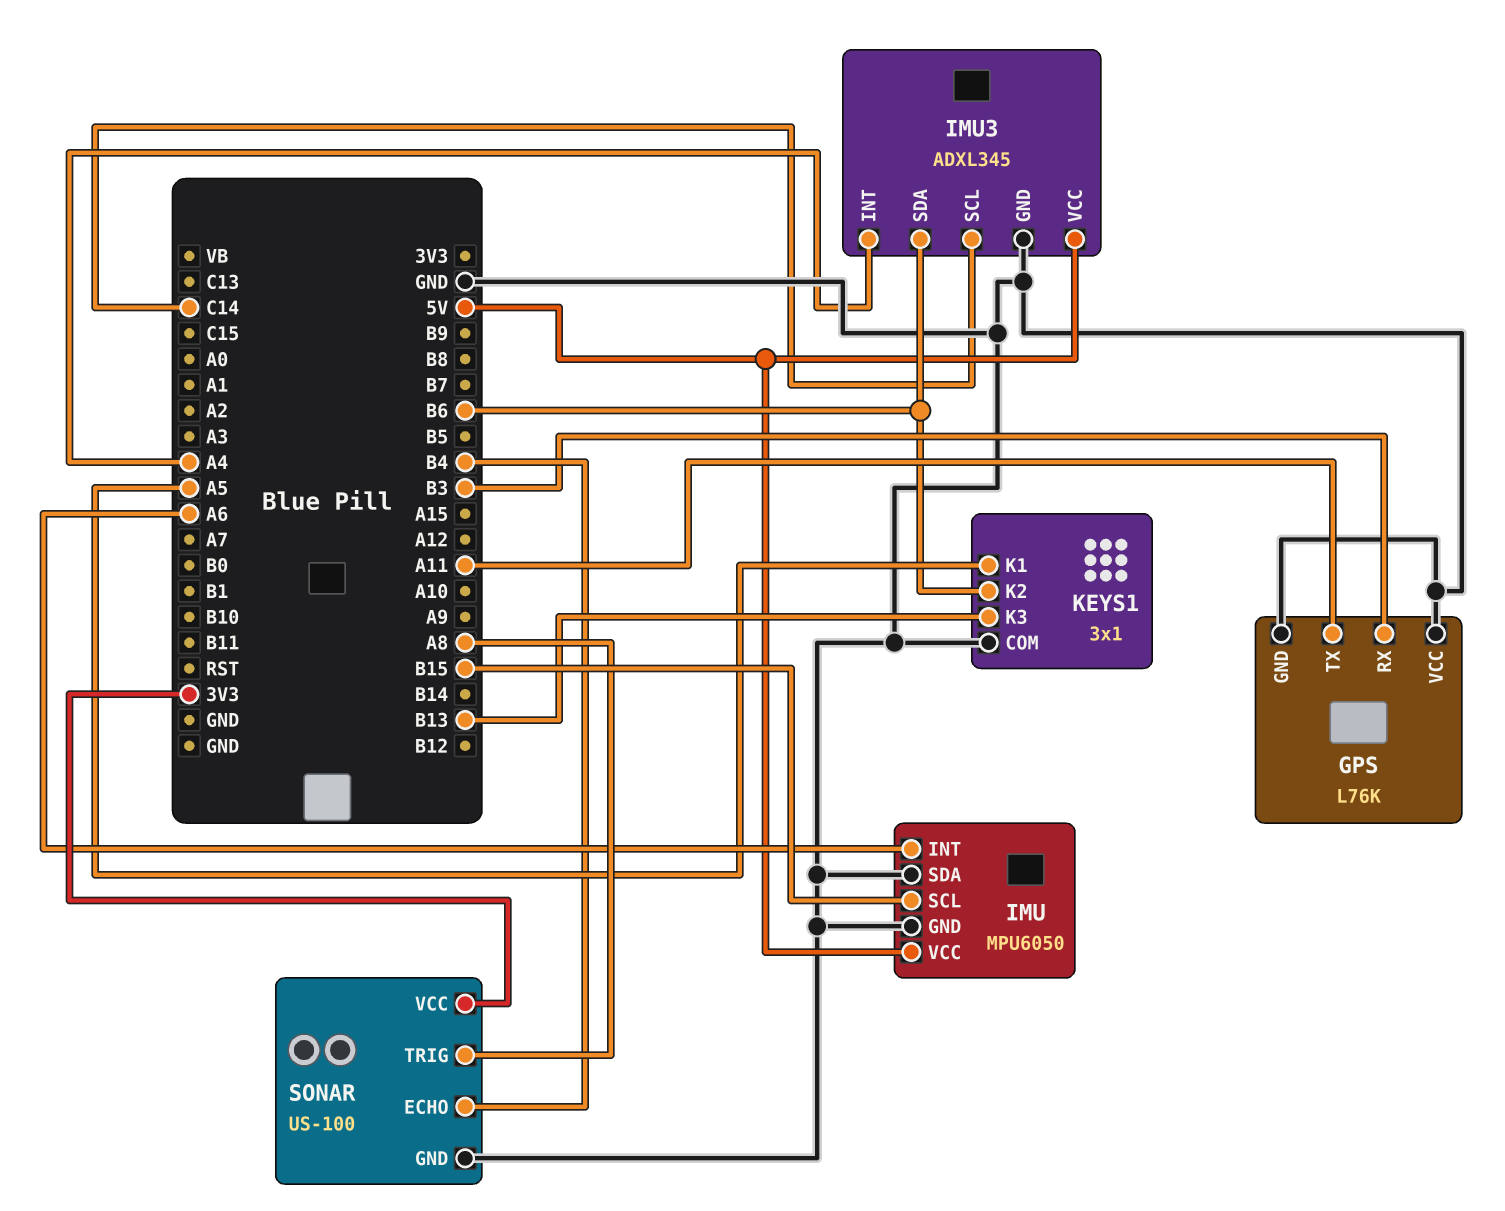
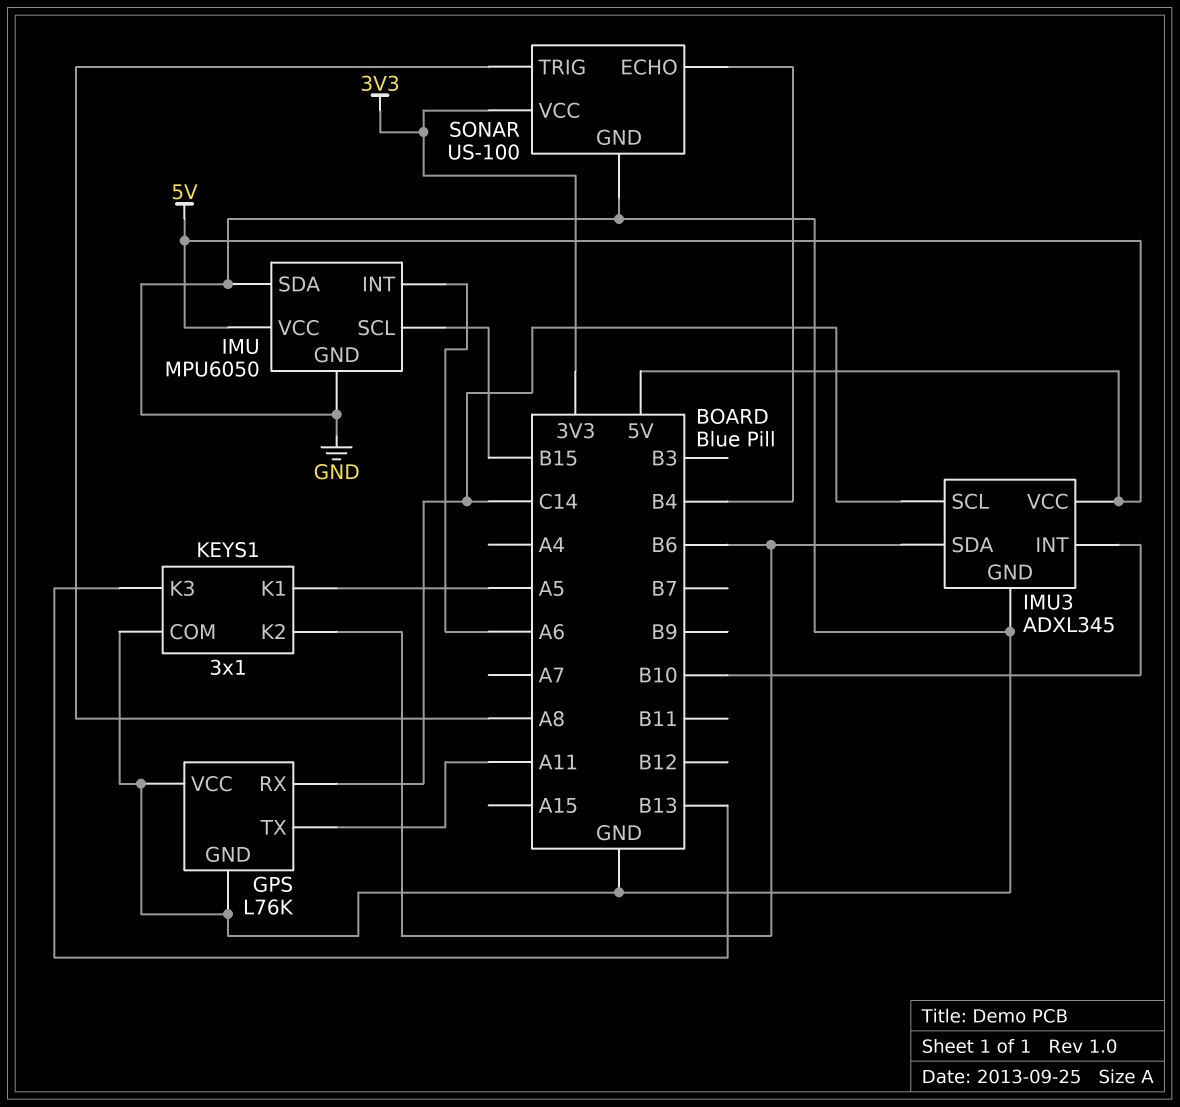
GPS pin RX: B3 -> C14
IMU3 pin INT: A4 -> B10

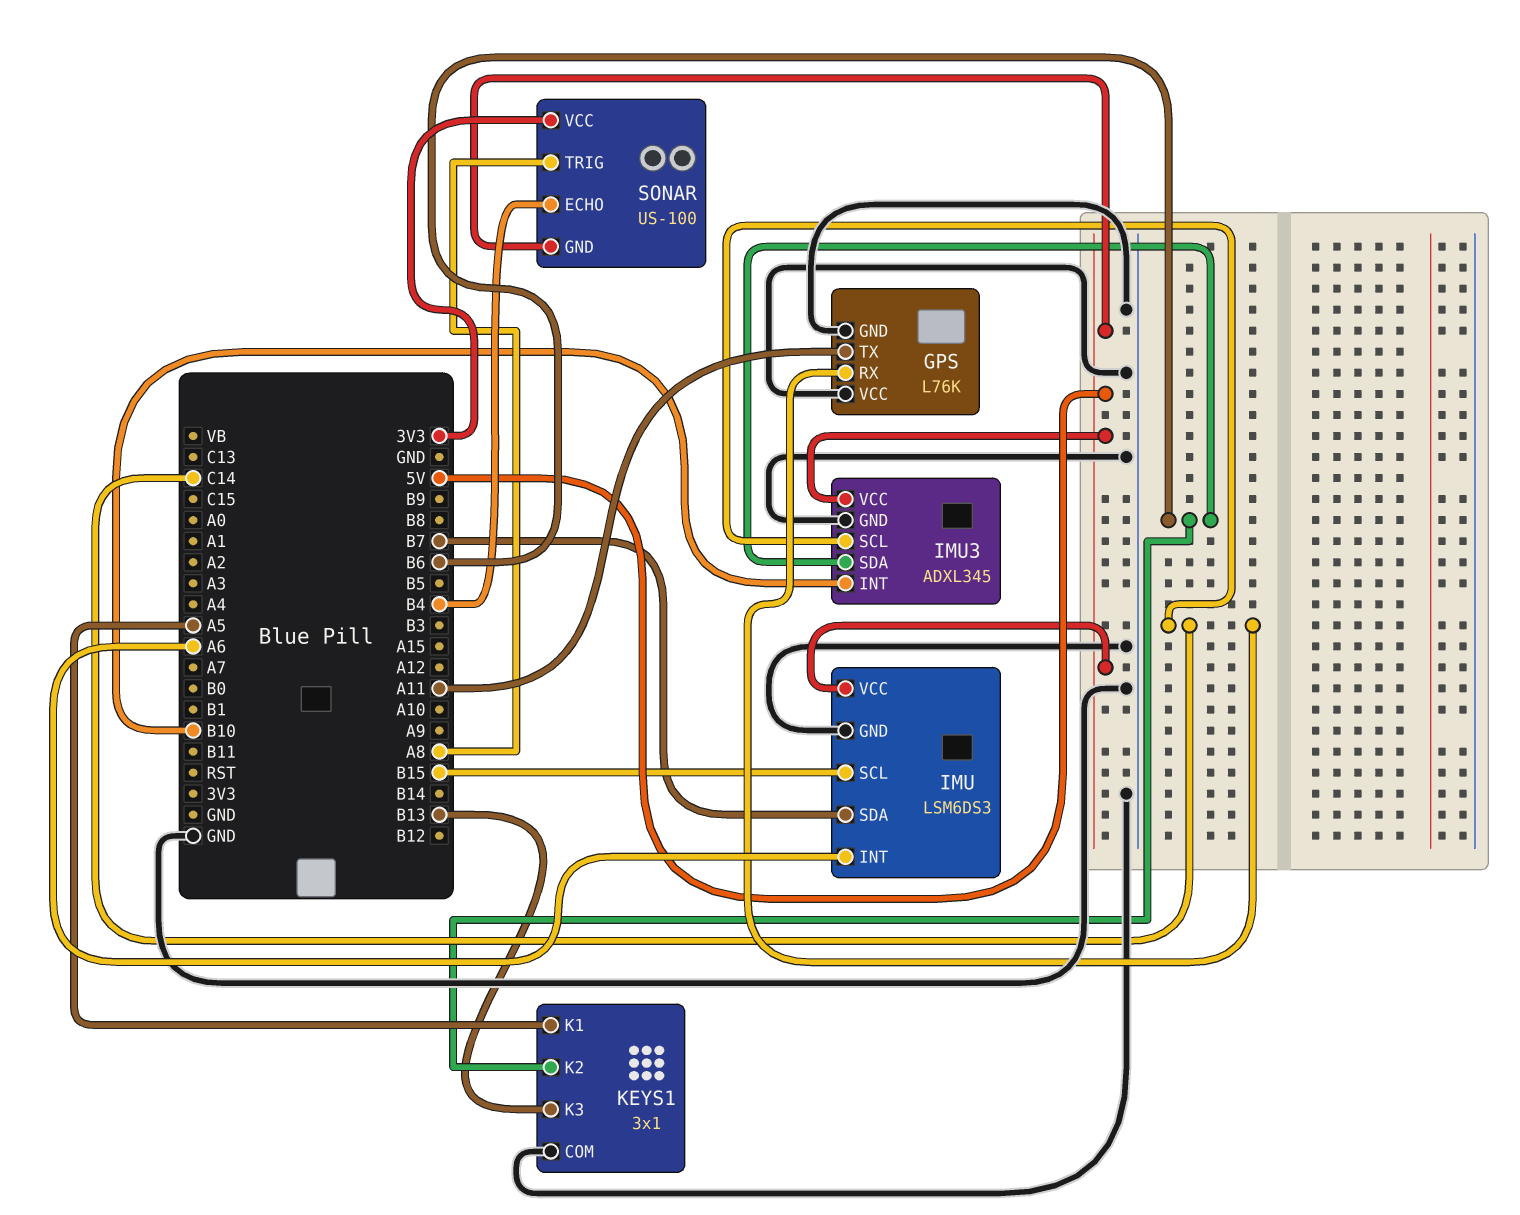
IMU: MPU6050 -> LSM6DS3
IMU pin SDA: GND -> B7
SONAR pin GND: GND -> 5V

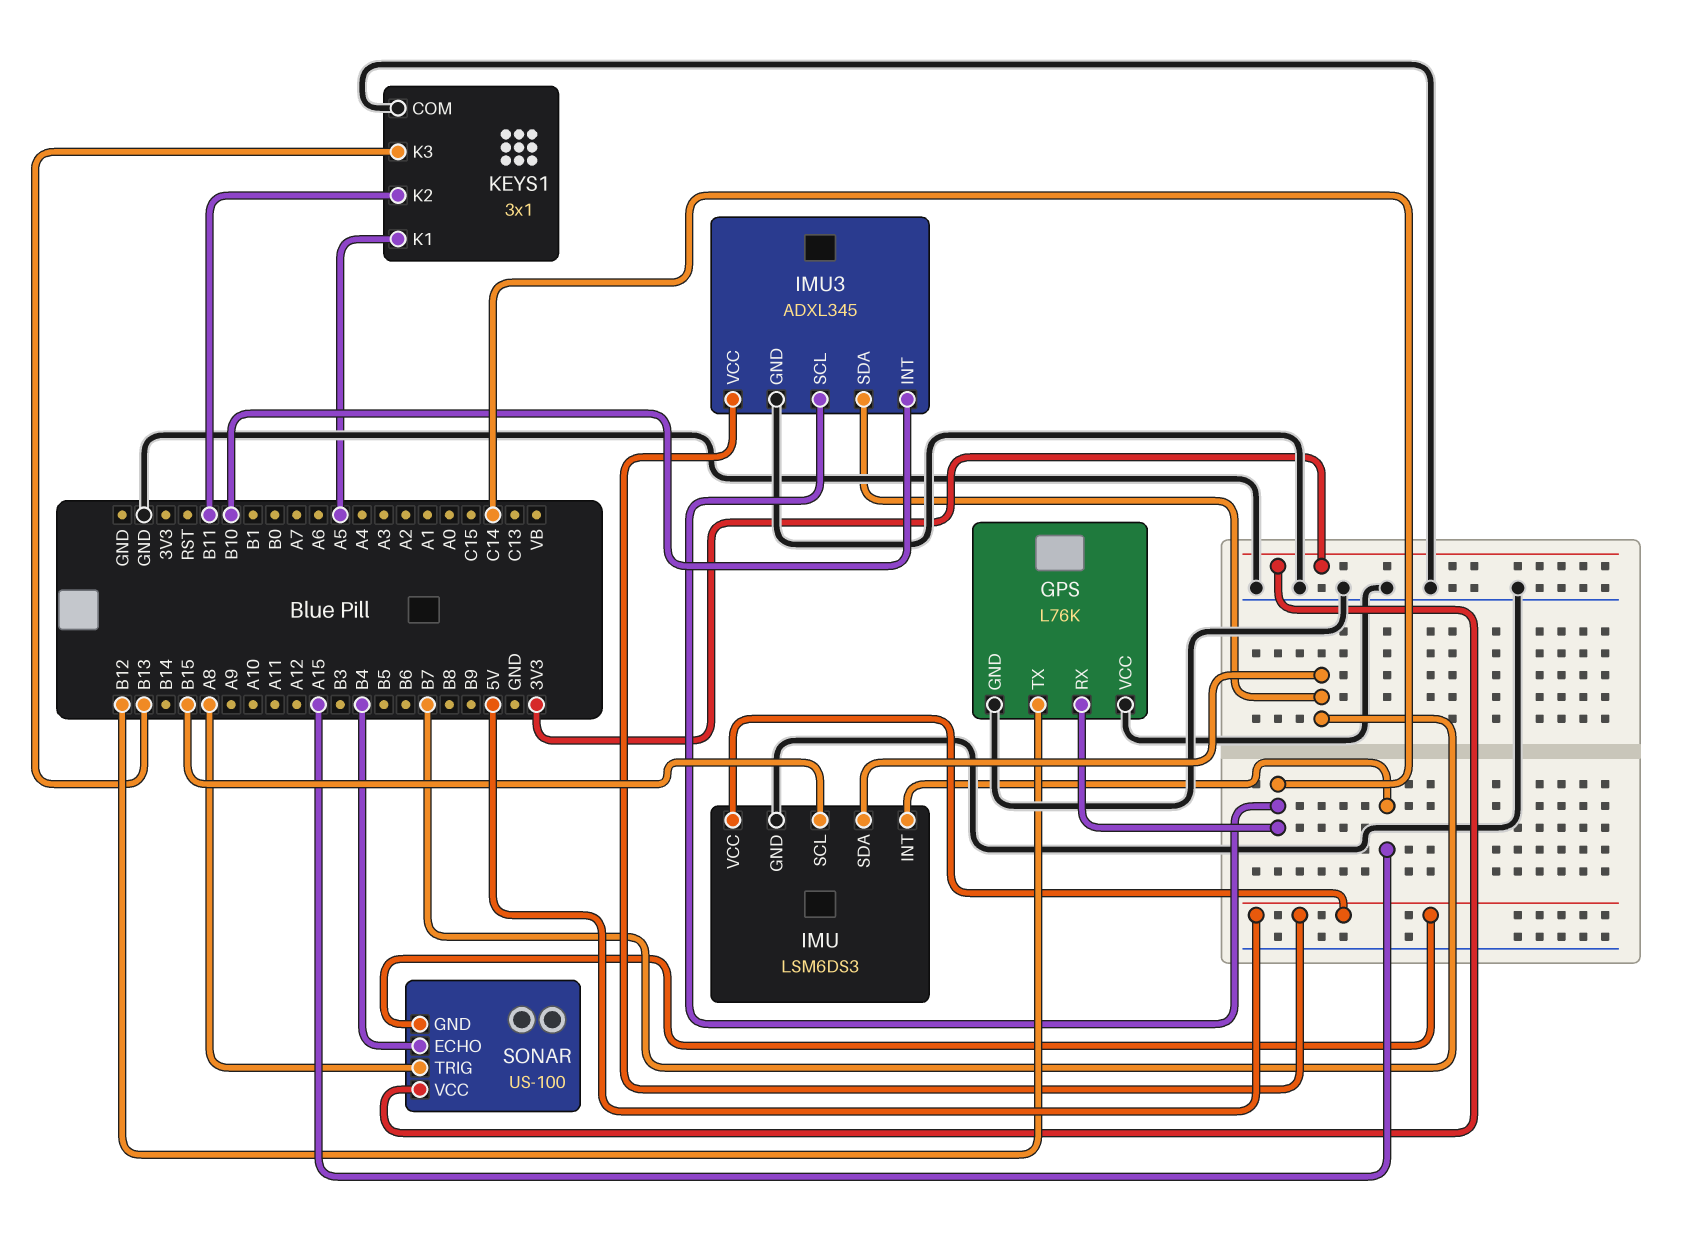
GPS pin TX: A11 -> B12
IMU pin INT: A6 -> A15
IMU3 pin SDA: B6 -> B7
KEYS1 pin K2: B6 -> B11

